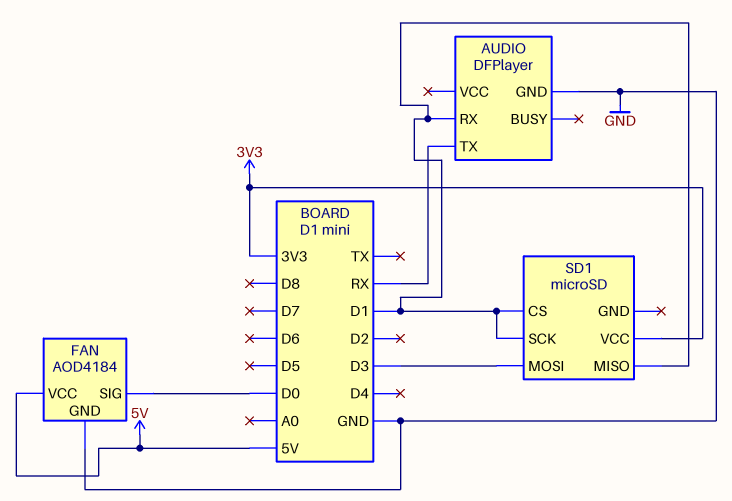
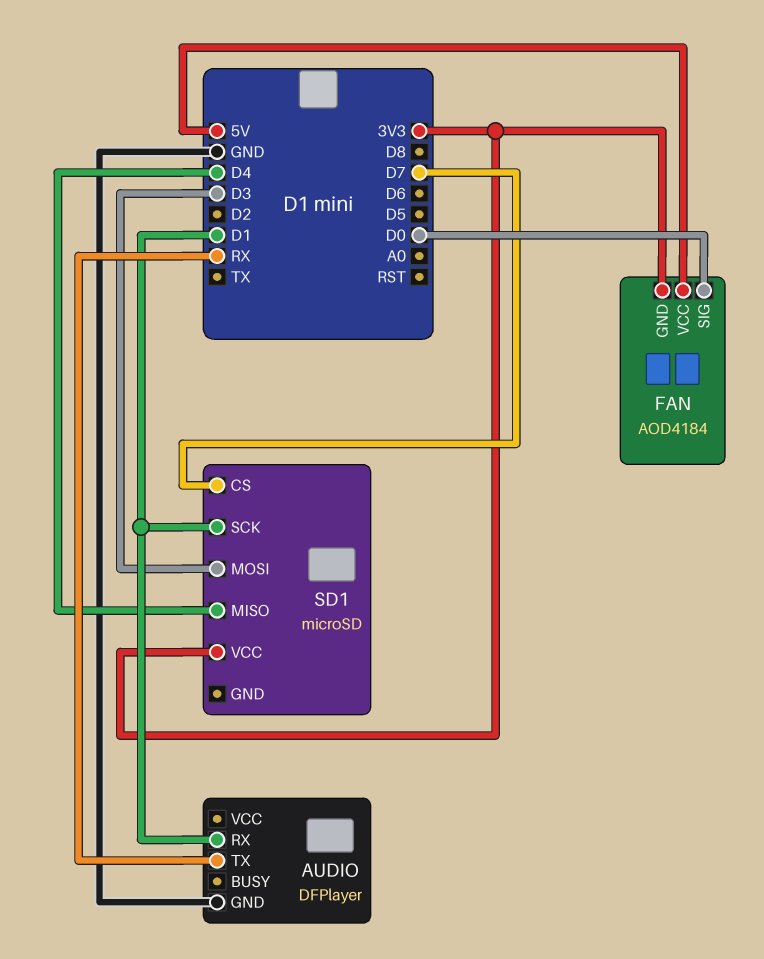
FAN pin GND: GND -> 3V3
SD1 pin CS: D1 -> D7
SD1 pin MISO: D1 -> D4

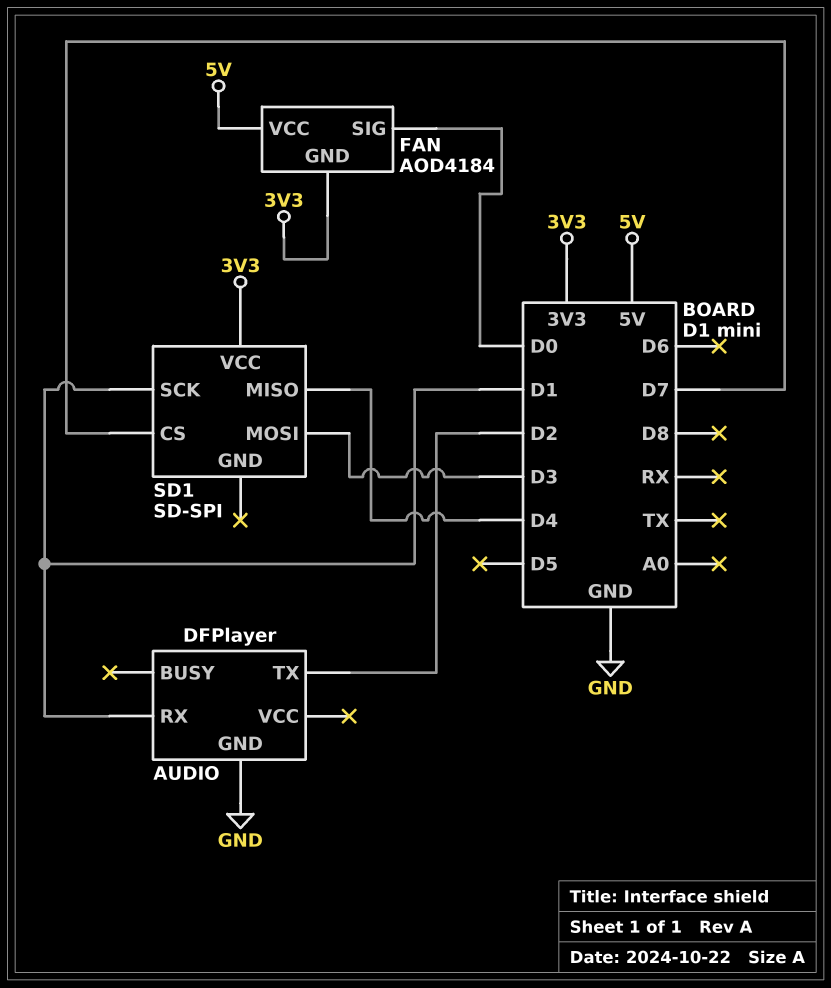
AUDIO pin TX: RX -> D2
SD1: microSD -> SD-SPI

